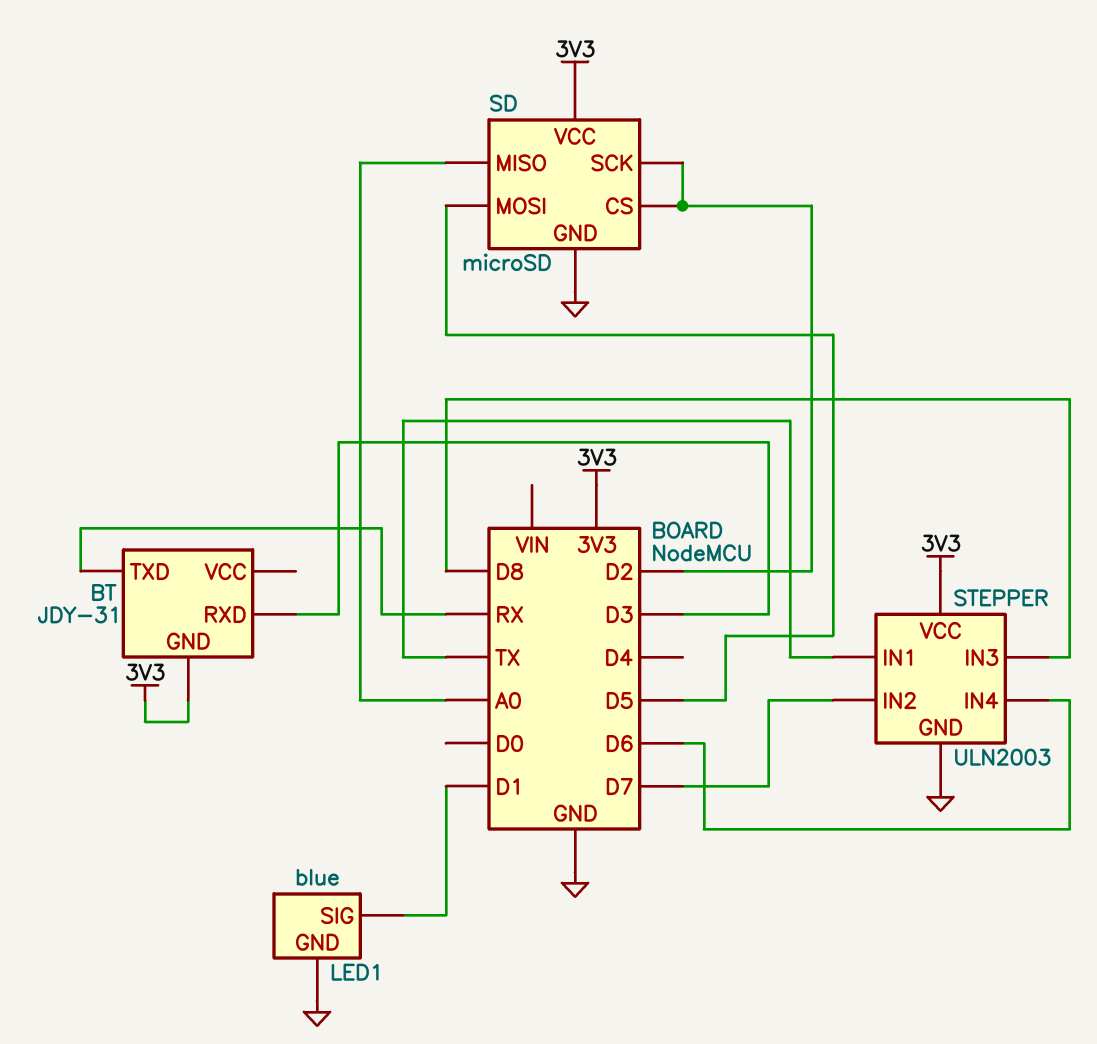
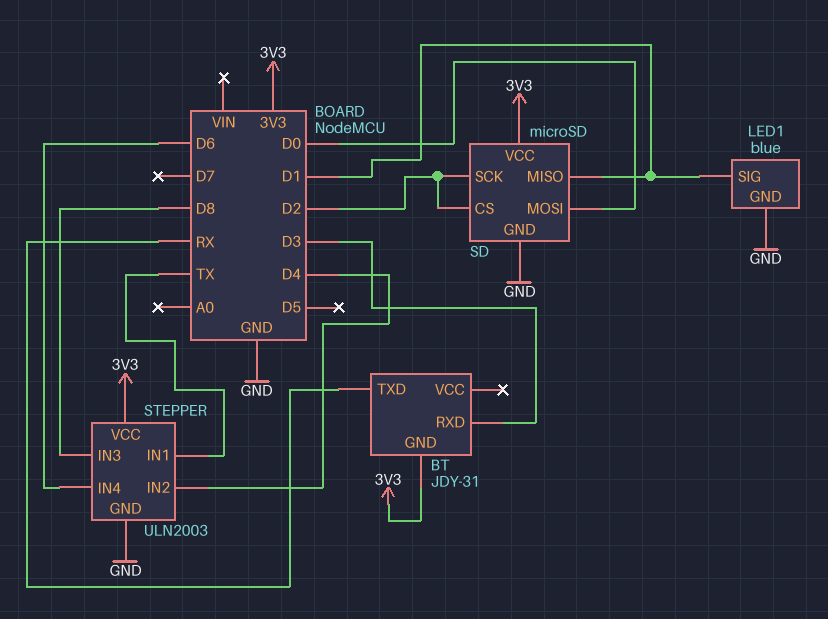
SD pin MISO: A0 -> D1
SD pin MOSI: D5 -> D0
STEPPER pin IN2: D7 -> D4

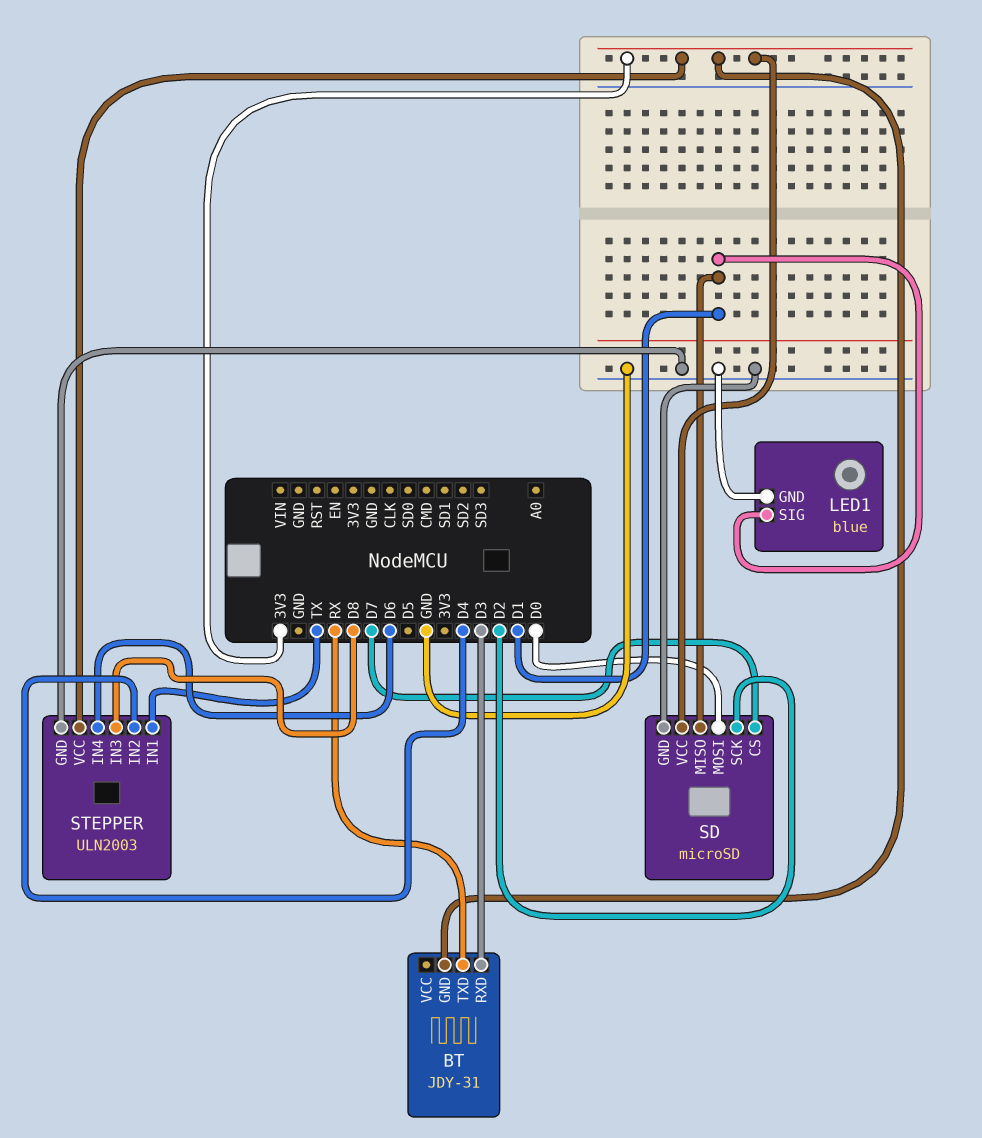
SD pin CS: D2 -> D7

